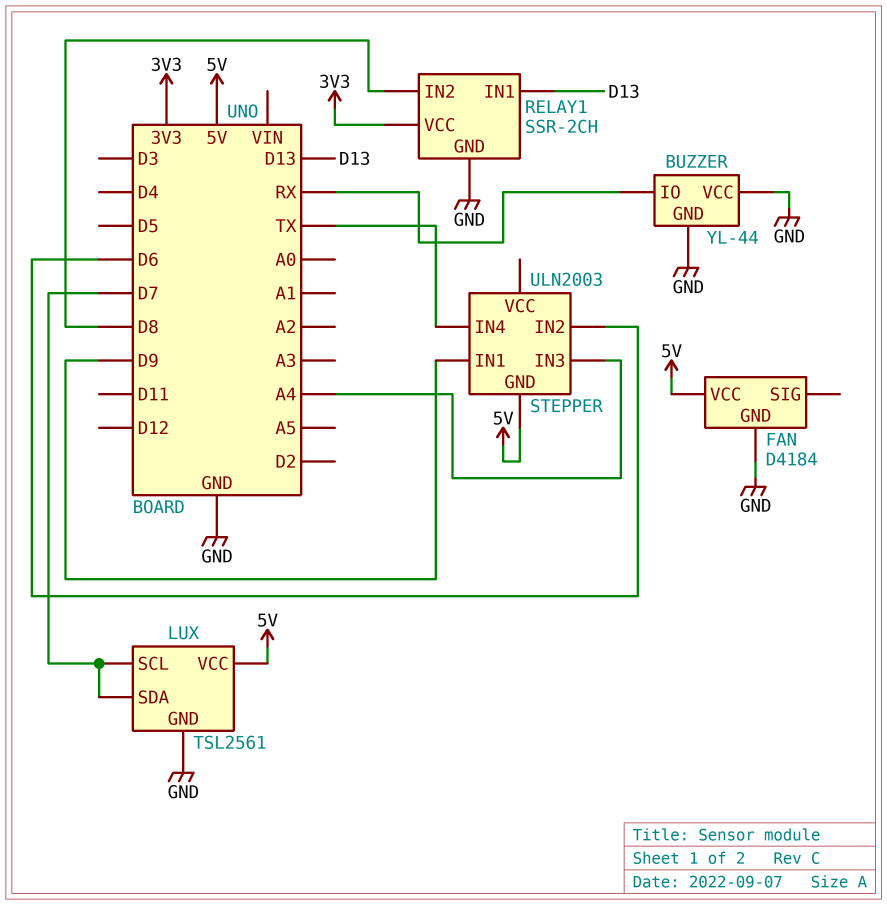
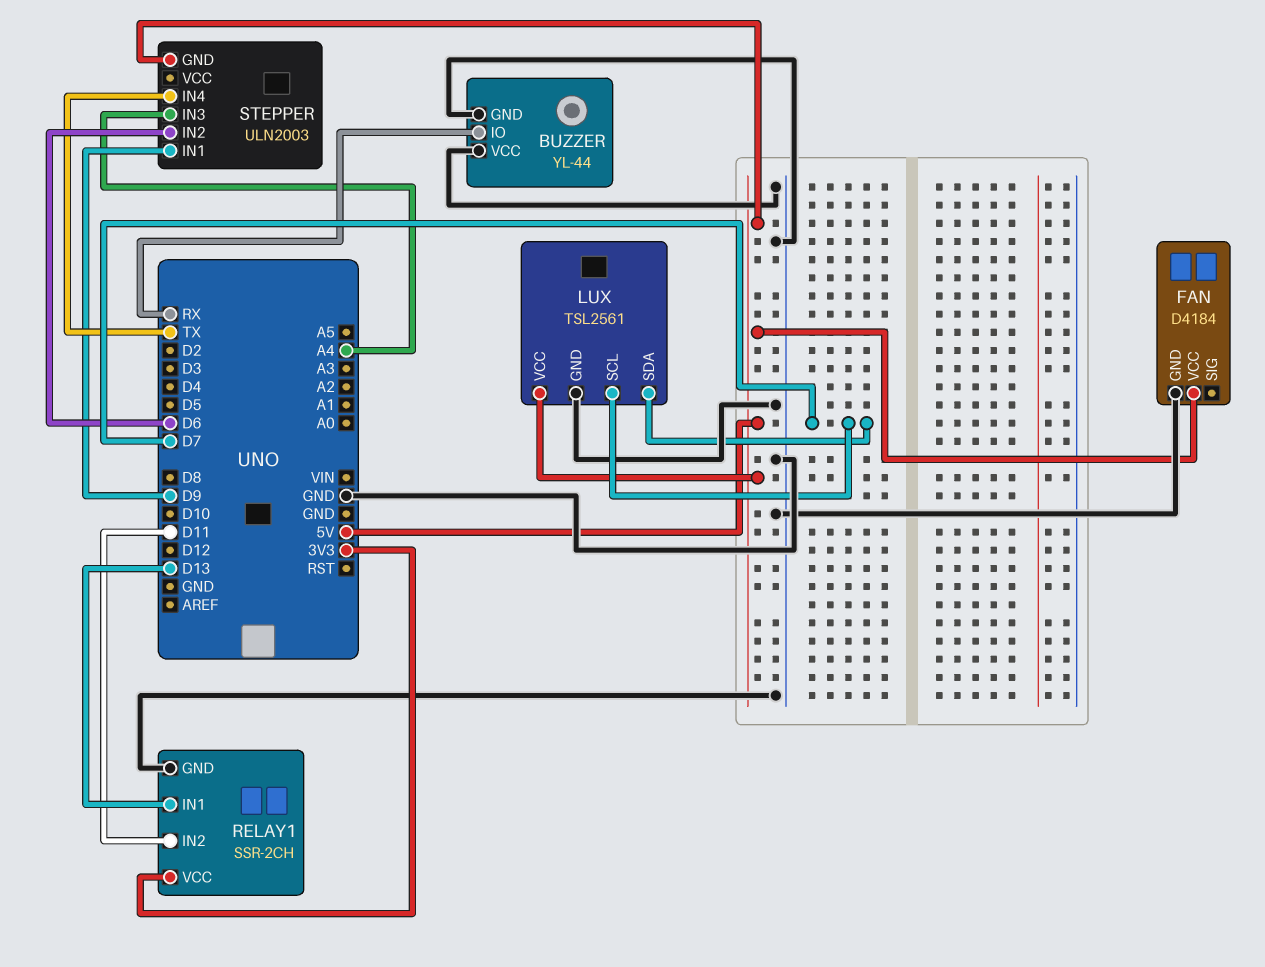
RELAY1 pin IN2: D8 -> D11

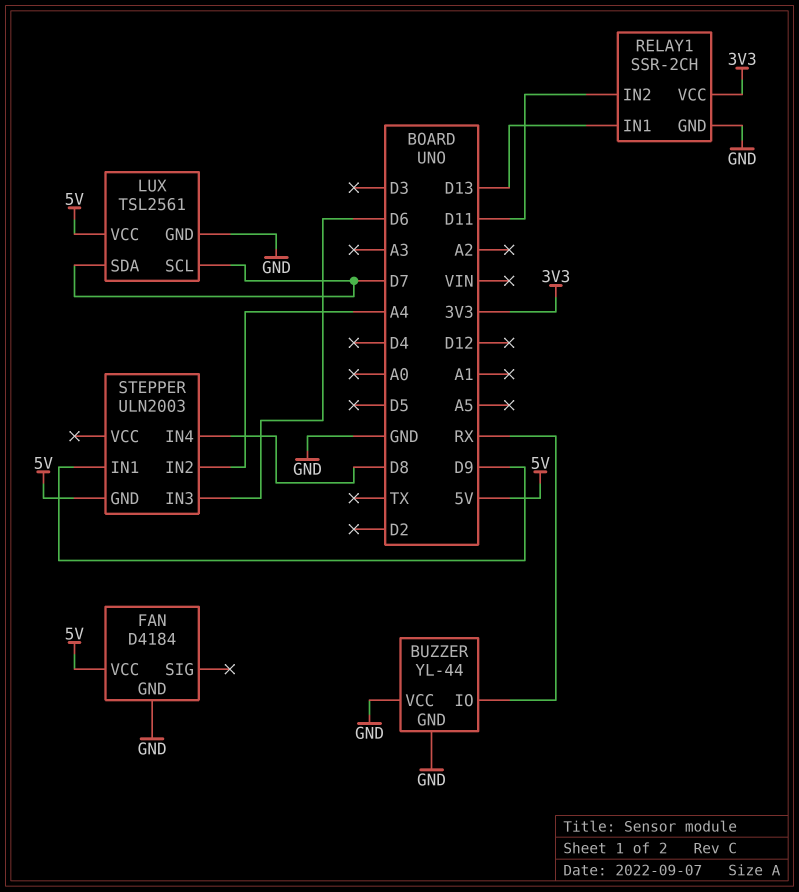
STEPPER pin IN2: D6 -> A4
STEPPER pin IN3: A4 -> D6
STEPPER pin IN4: TX -> D8

